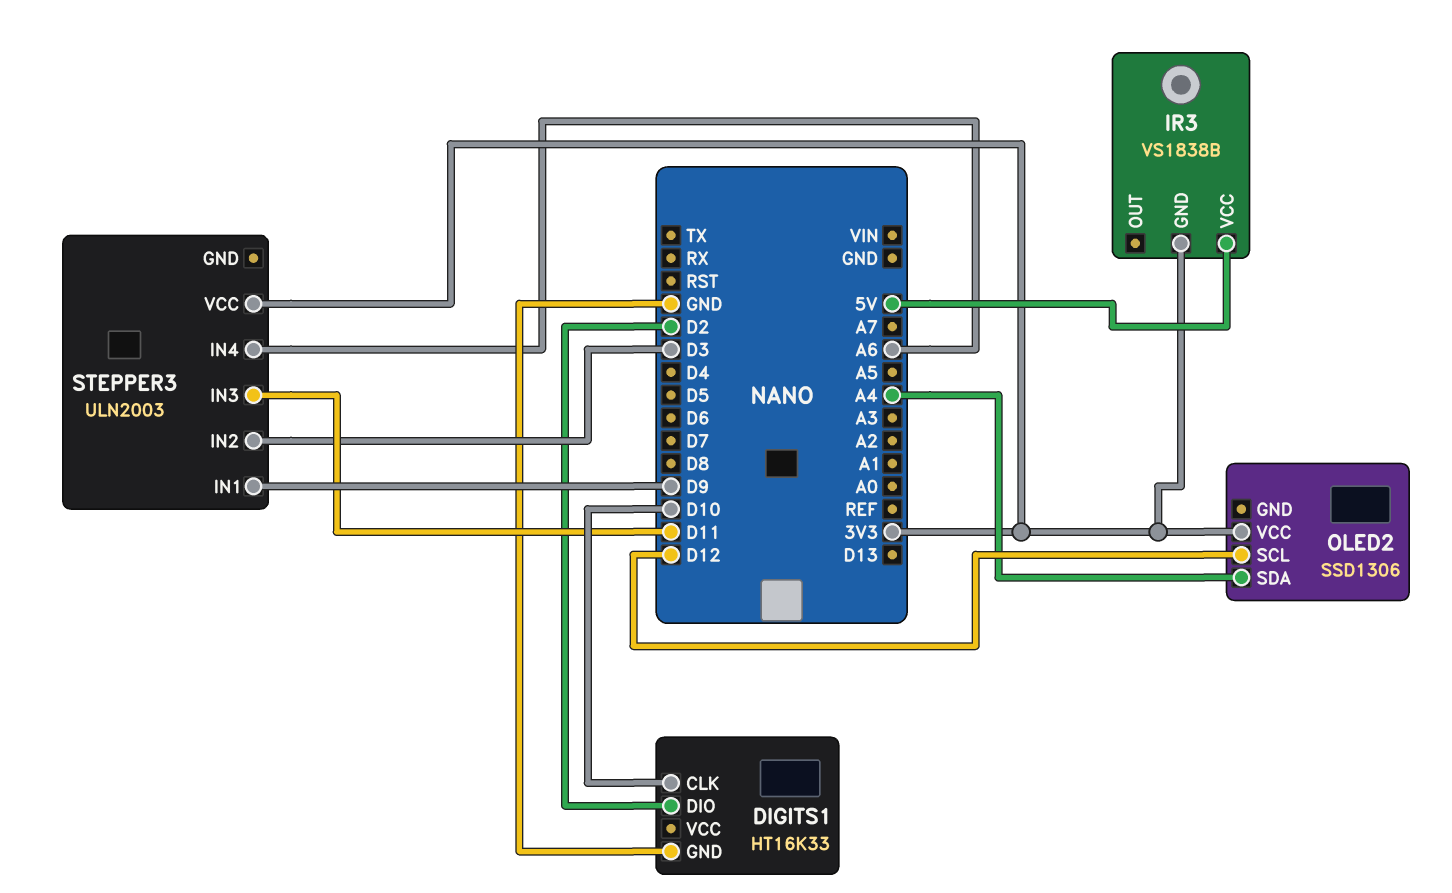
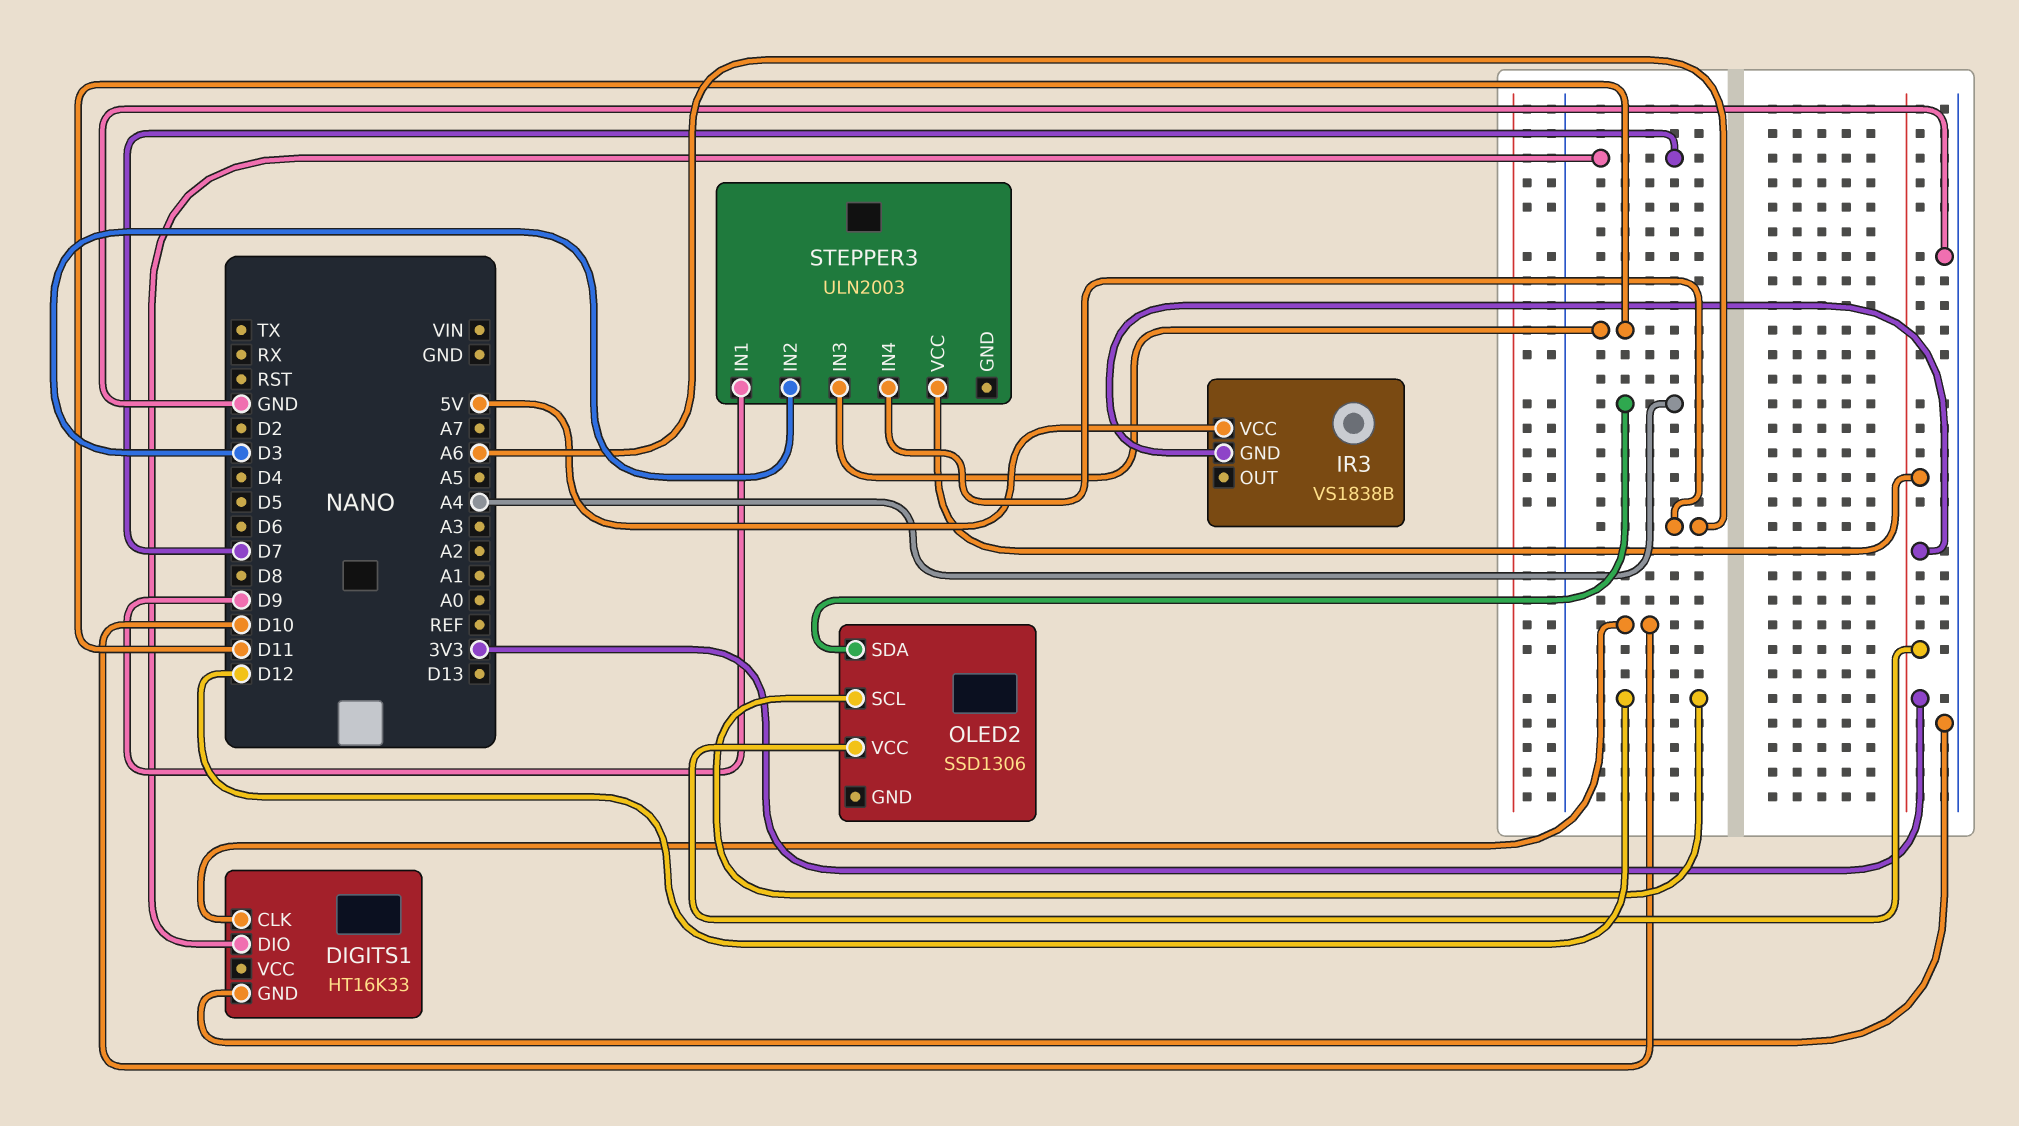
DIGITS1 pin DIO: D2 -> D7

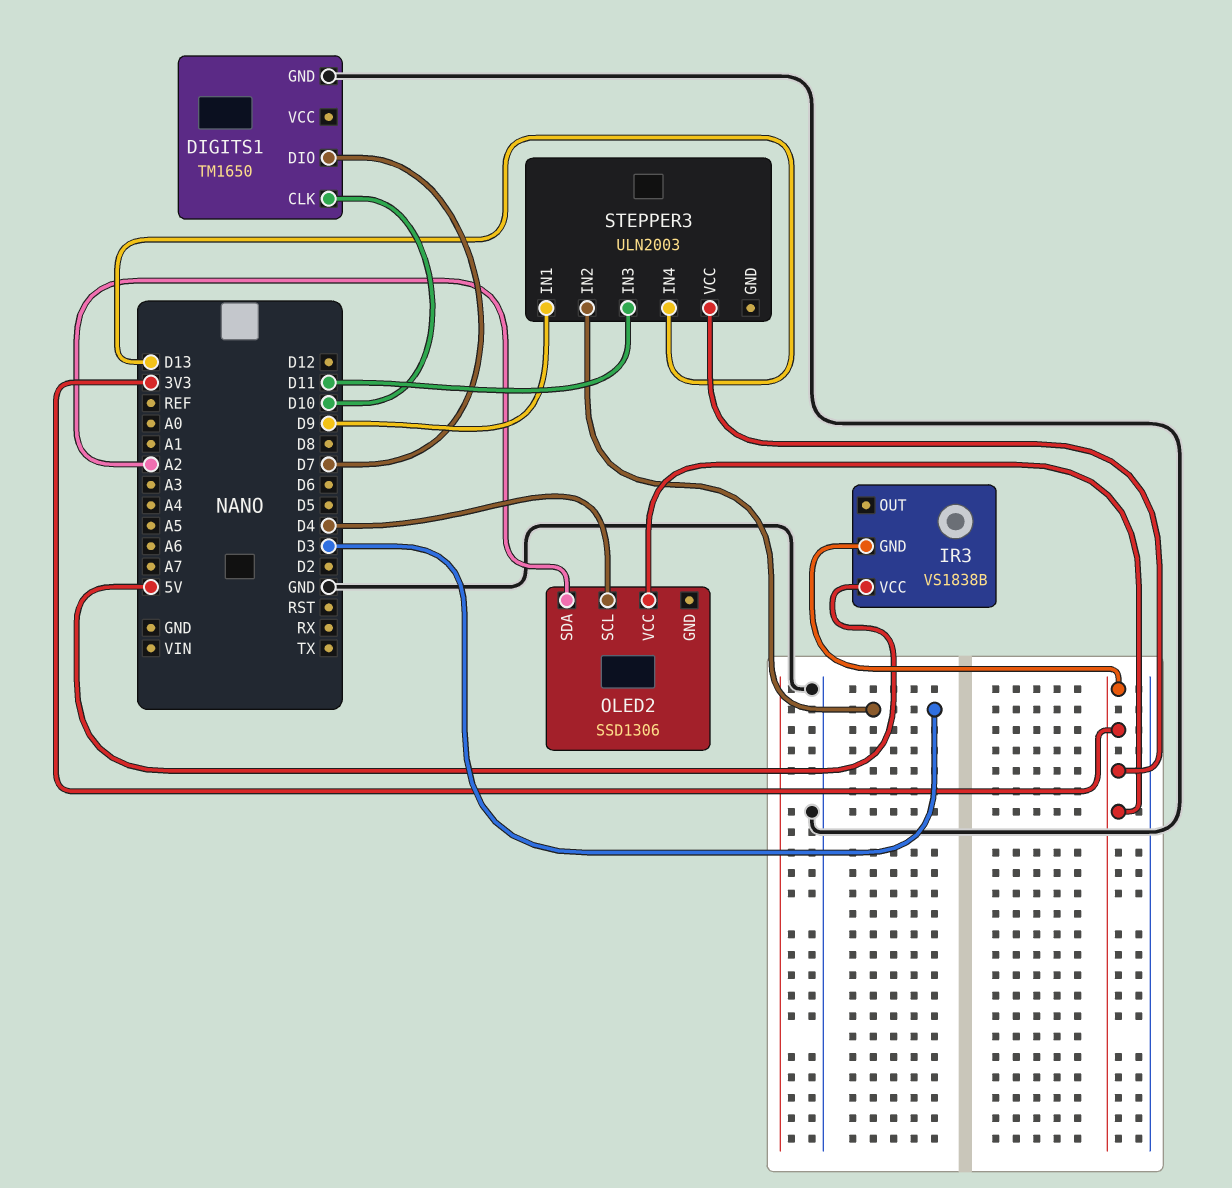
DIGITS1: HT16K33 -> TM1650
OLED2 pin SCL: D12 -> D4
OLED2 pin SDA: A4 -> A2
STEPPER3 pin IN4: A6 -> D13

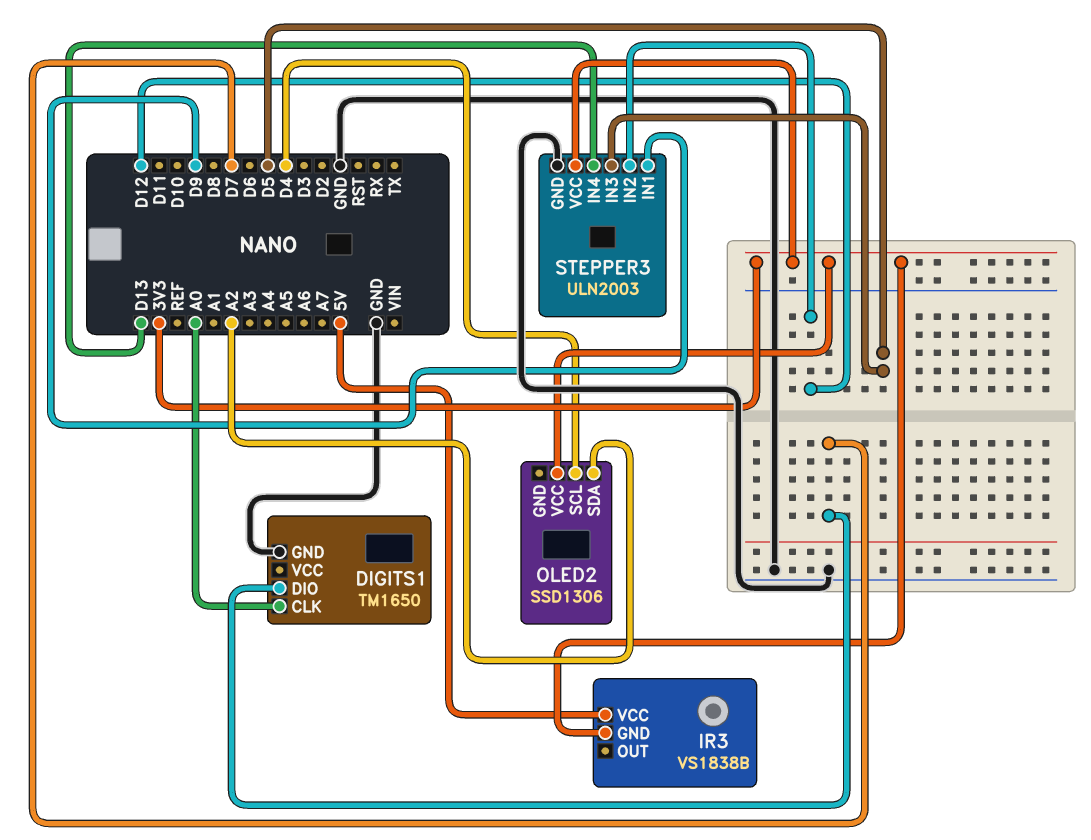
DIGITS1 pin CLK: D10 -> A0
STEPPER3 pin GND: none -> GND
STEPPER3 pin IN2: D3 -> D12
STEPPER3 pin IN3: D11 -> D5

